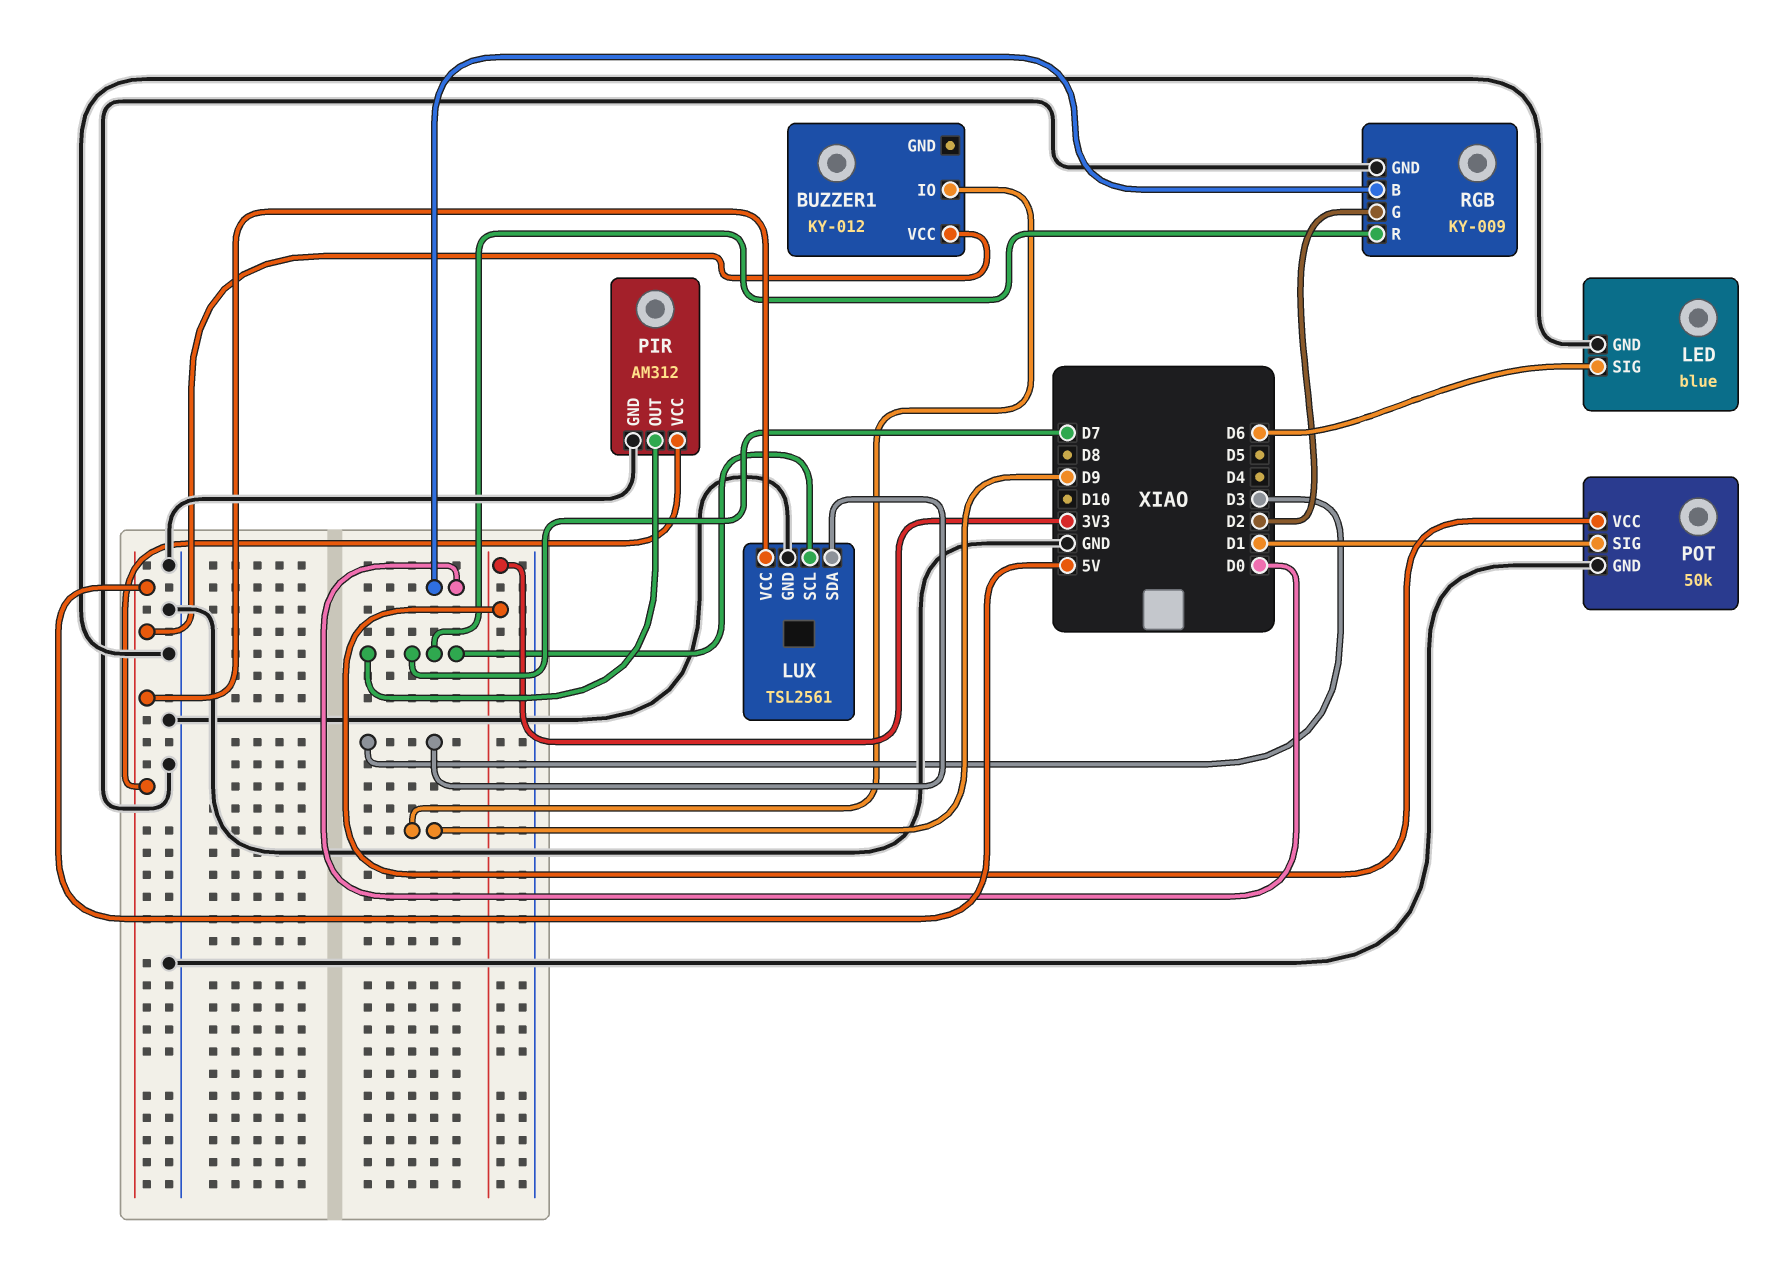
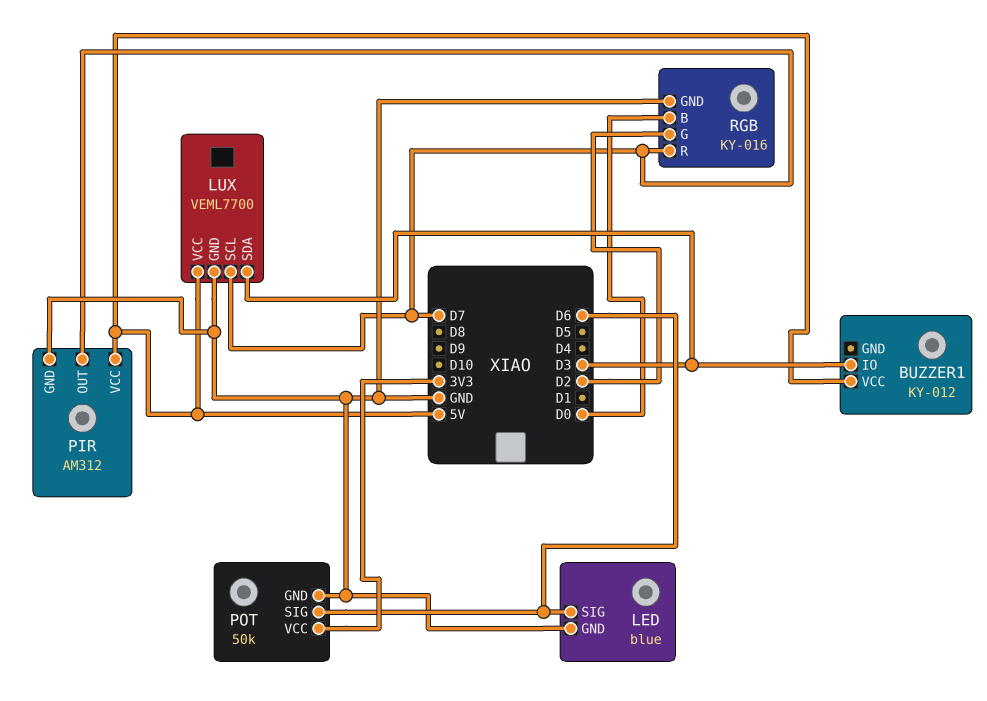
BUZZER1 pin IO: D9 -> D3
LUX: TSL2561 -> VEML7700
POT pin SIG: D1 -> D6
RGB: KY-009 -> KY-016

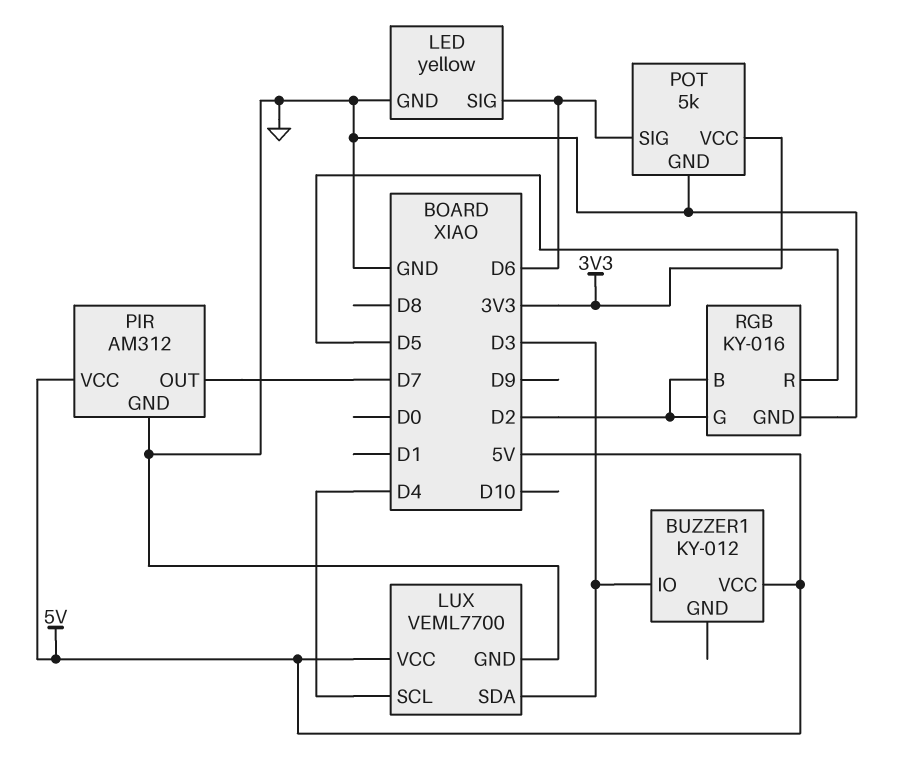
LED: blue -> yellow
LUX pin SCL: D7 -> D4
POT: 50k -> 5k
RGB pin B: D0 -> D2
RGB pin R: D7 -> D5

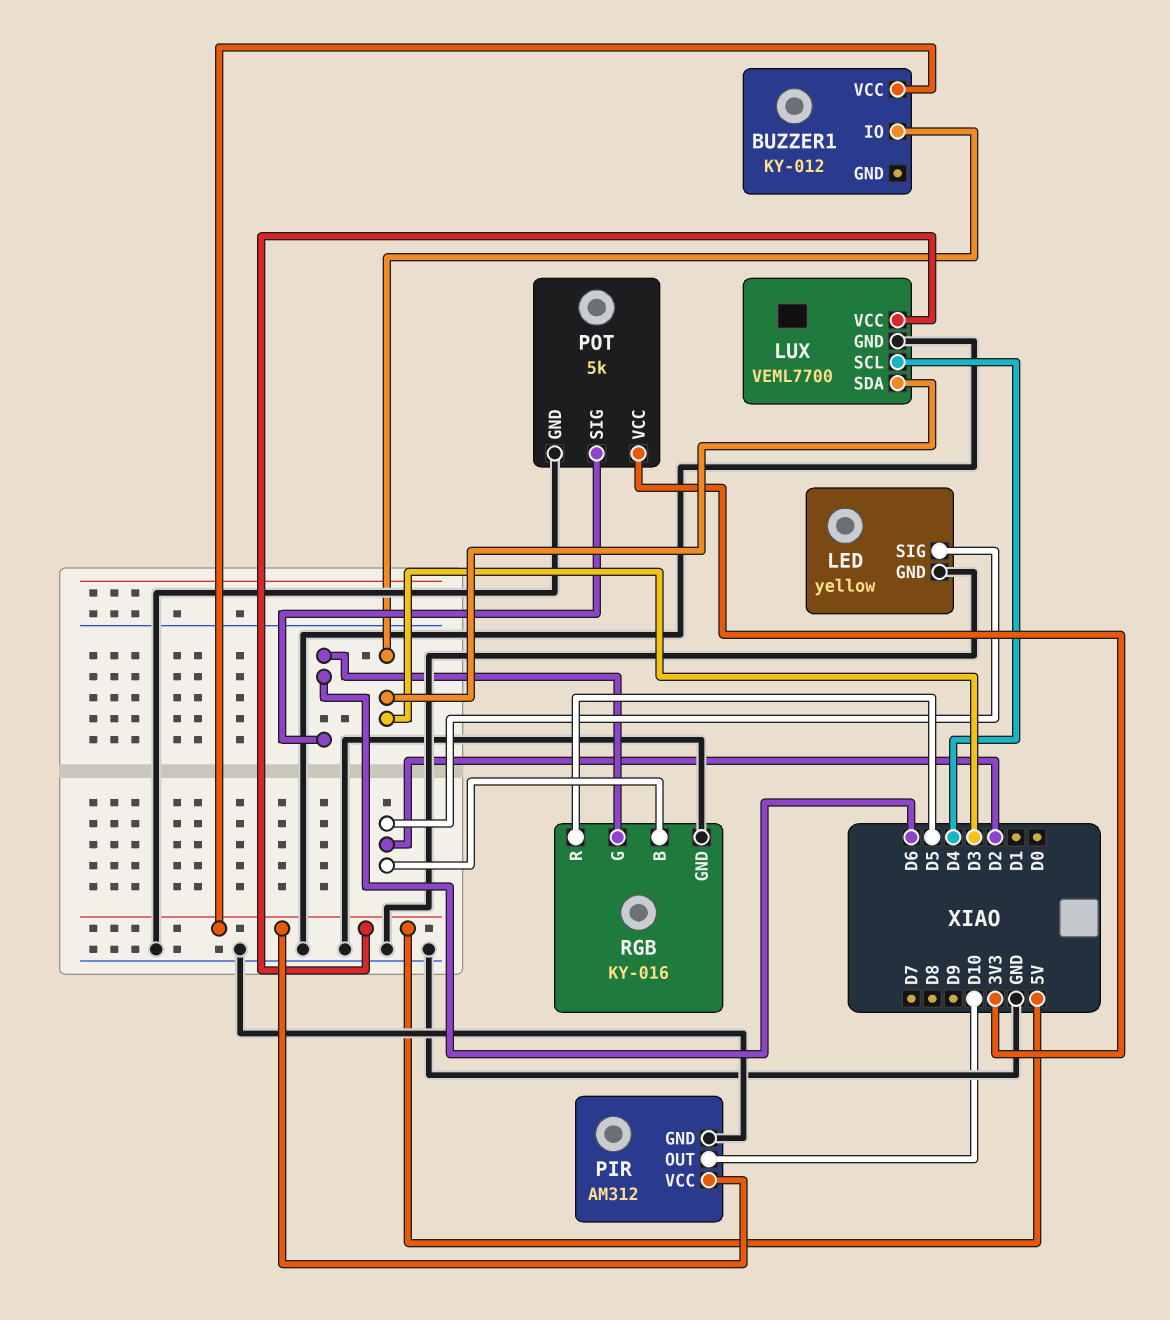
LED pin SIG: D6 -> D2
PIR pin OUT: D7 -> D10
RGB pin G: D2 -> D6

